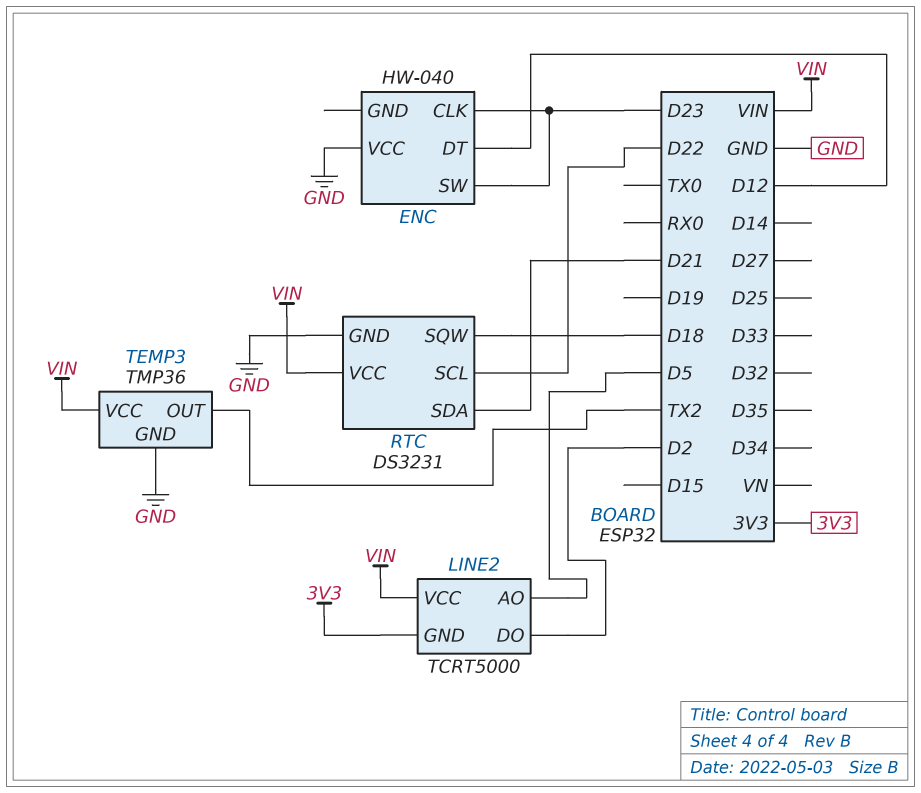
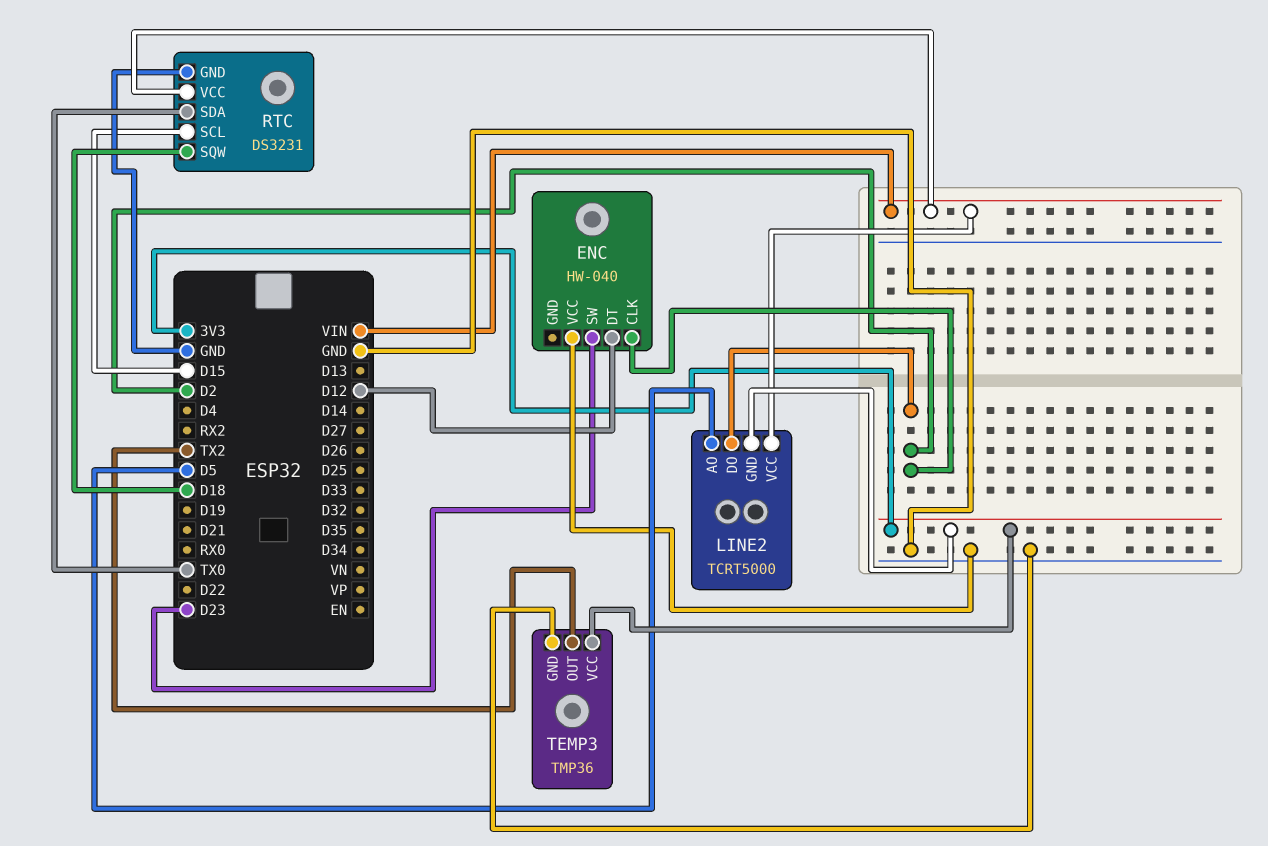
ENC pin CLK: D23 -> D2
RTC pin SCL: D22 -> D15
RTC pin SDA: D21 -> TX0
TEMP3 pin VCC: VIN -> 3V3

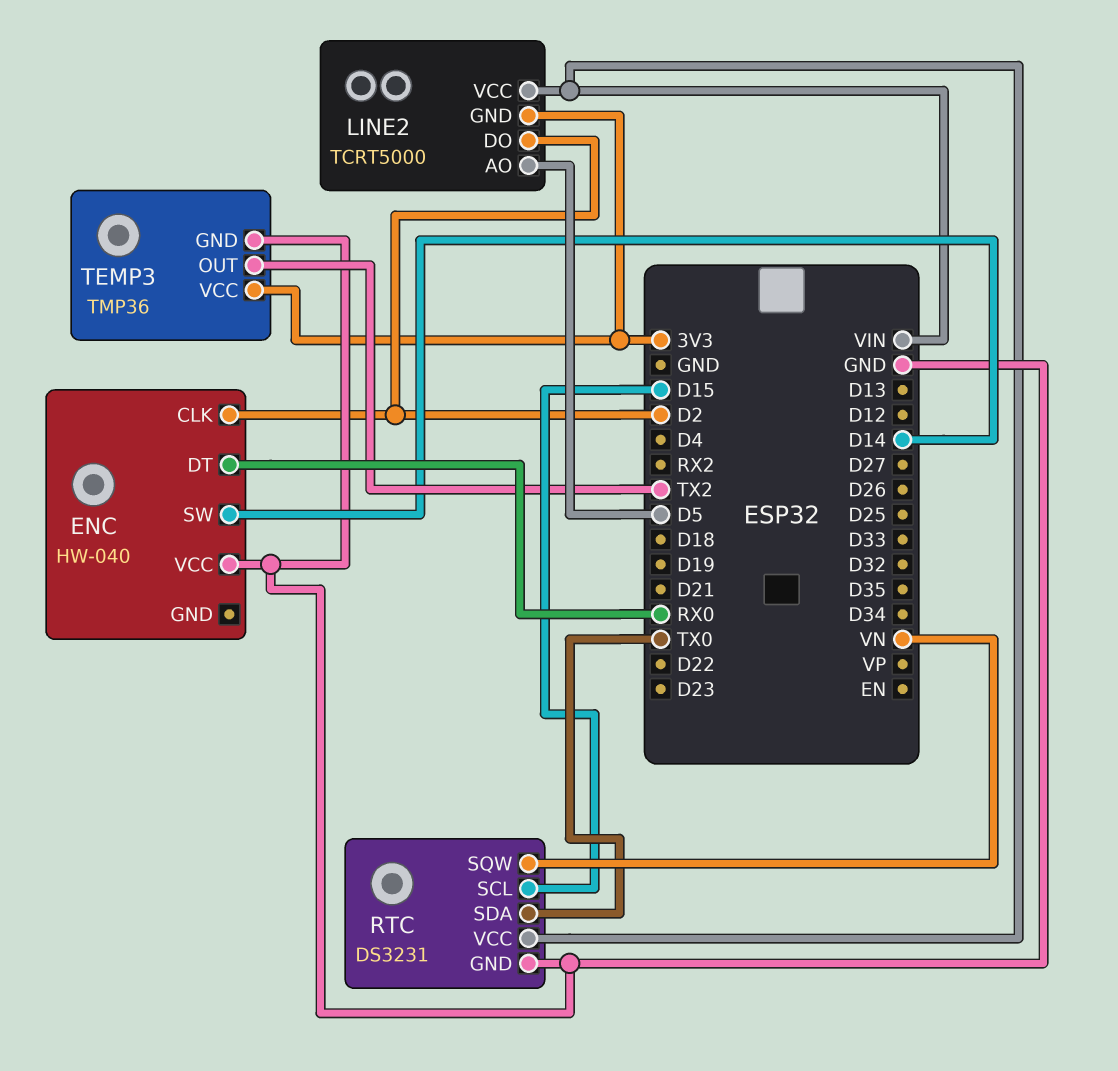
ENC pin DT: D12 -> RX0
ENC pin SW: D23 -> D14
RTC pin SQW: D18 -> VN

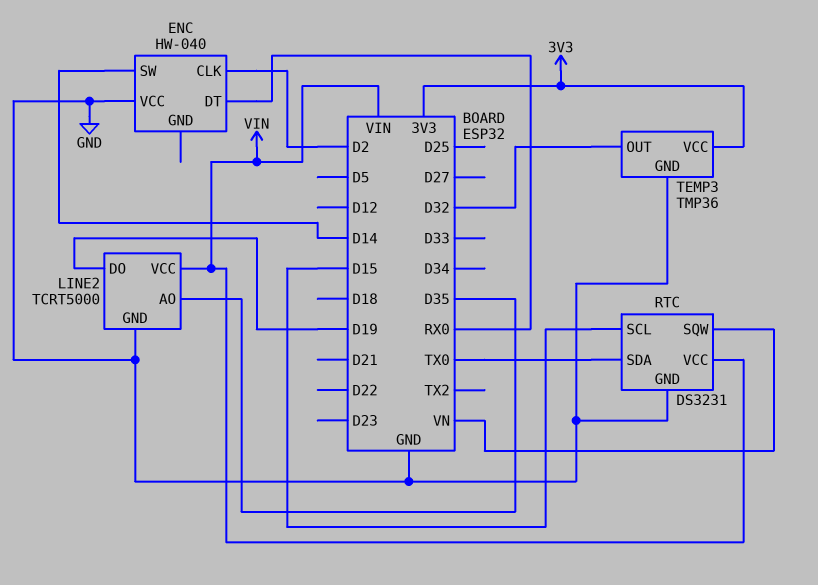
LINE2 pin AO: D5 -> D35
LINE2 pin DO: D2 -> D19
LINE2 pin GND: 3V3 -> GND
TEMP3 pin OUT: TX2 -> D32

